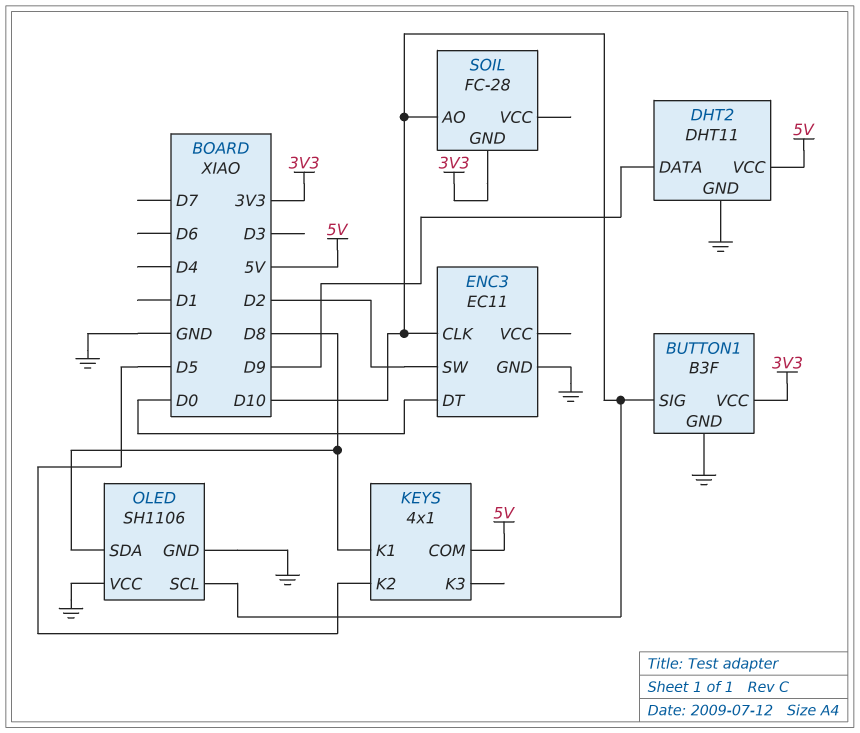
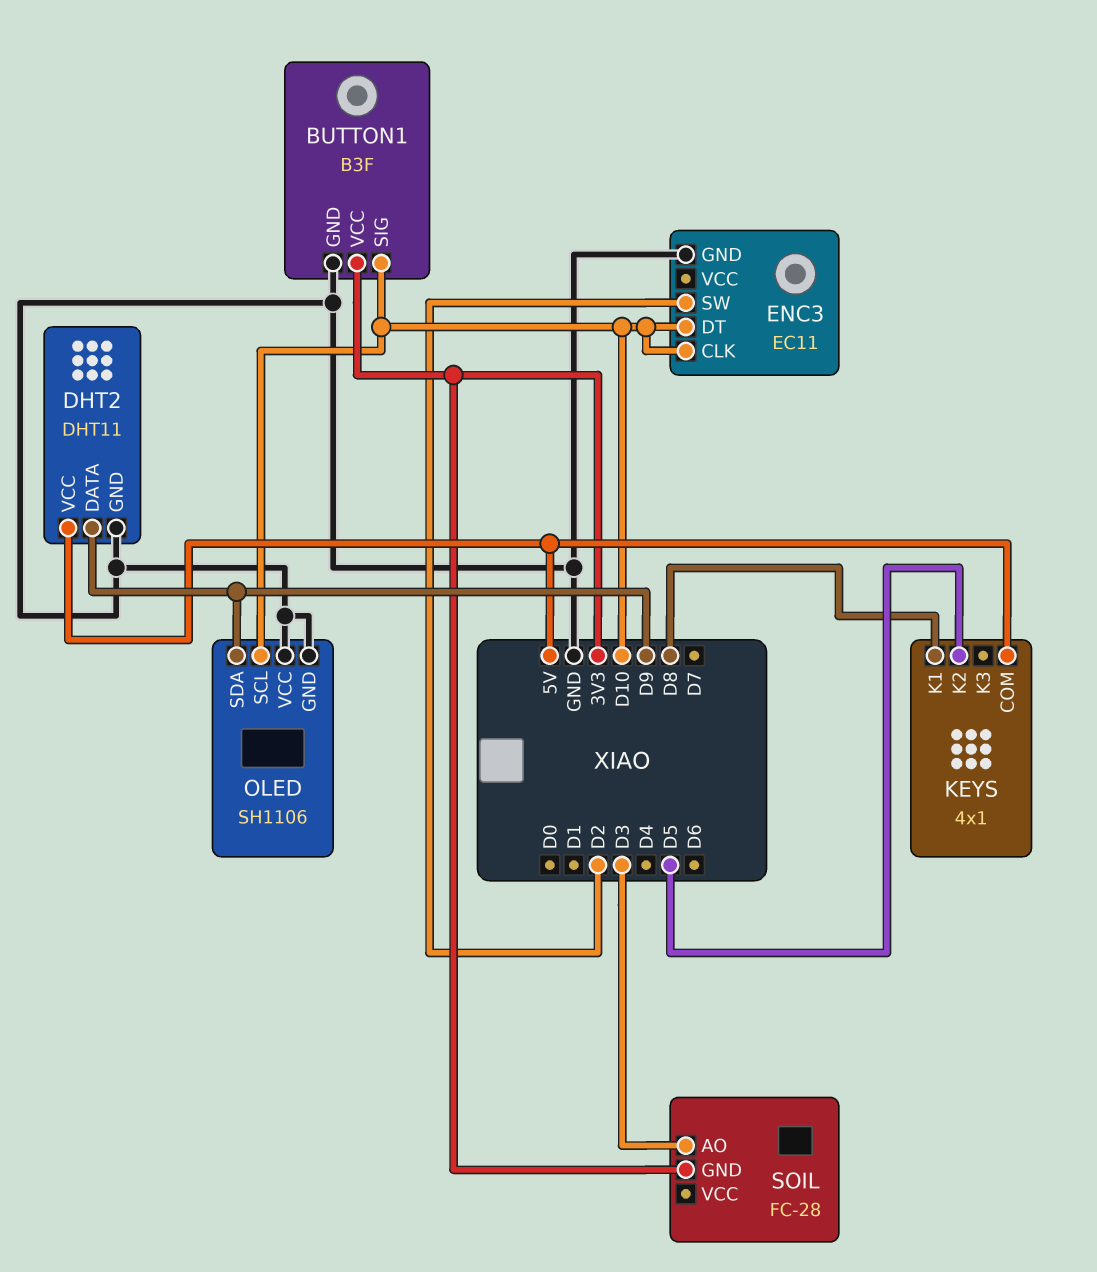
ENC3 pin DT: D0 -> D10
OLED pin SDA: D8 -> D9
SOIL pin AO: D10 -> D3

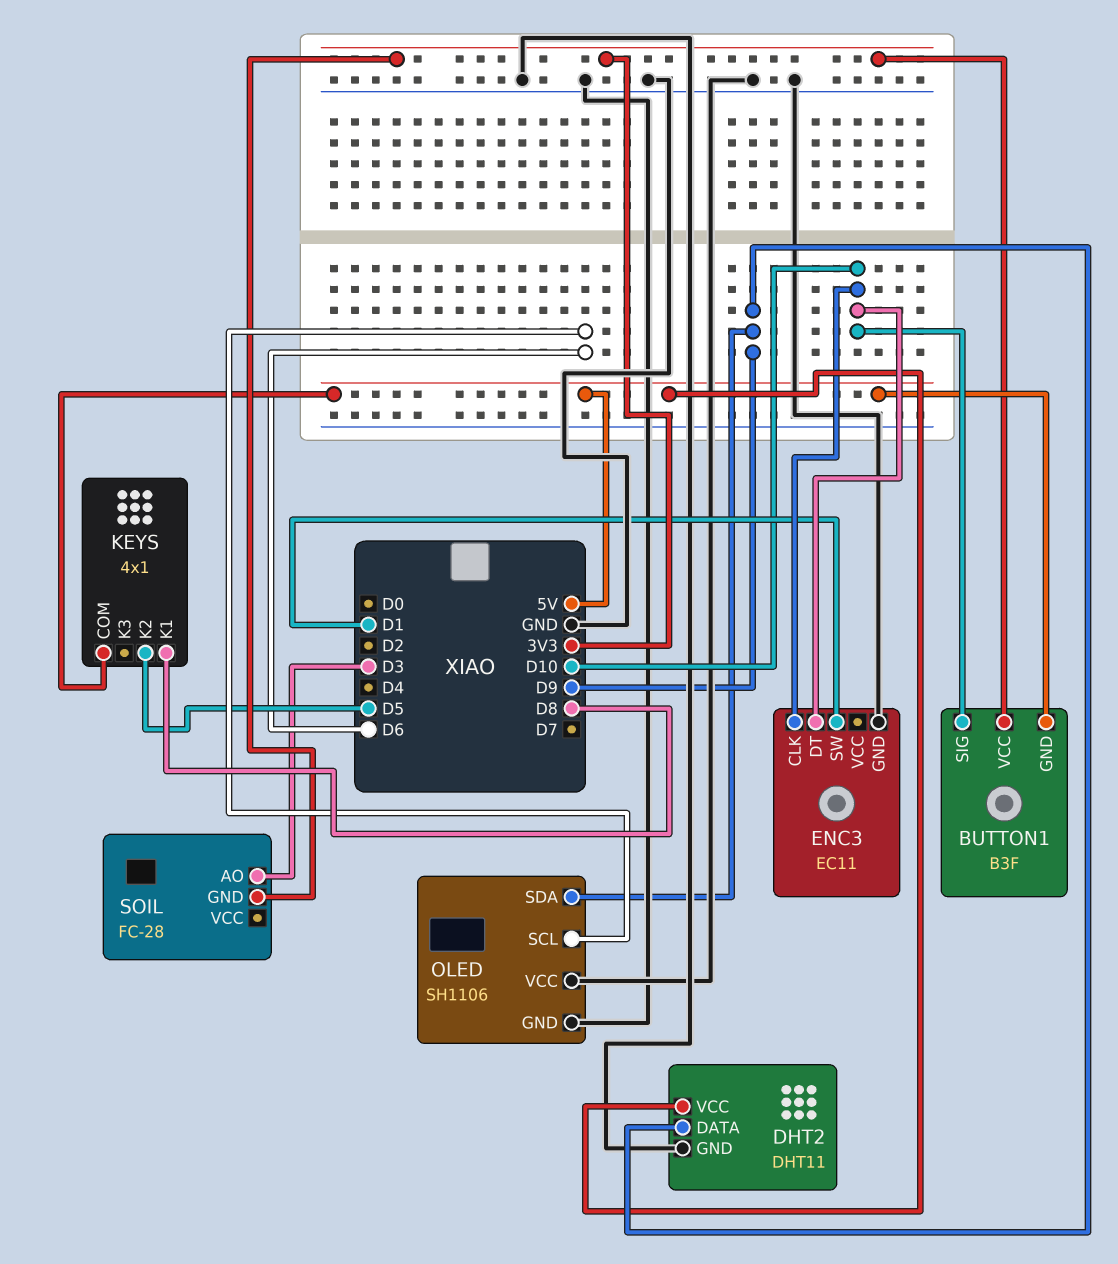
BUTTON1 pin GND: GND -> 5V
ENC3 pin SW: D2 -> D1
OLED pin SCL: D10 -> D6

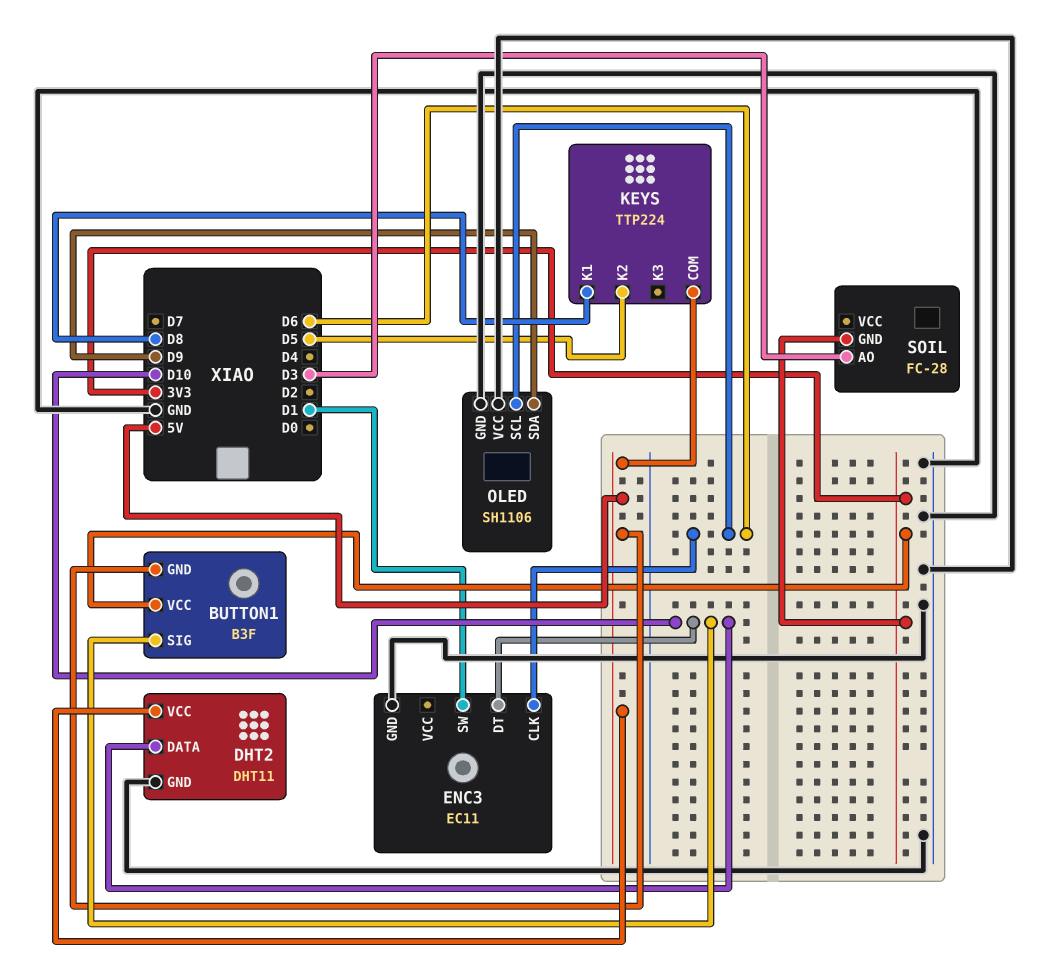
DHT2 pin DATA: D9 -> D10
ENC3 pin CLK: D10 -> D6
KEYS: 4x1 -> TTP224

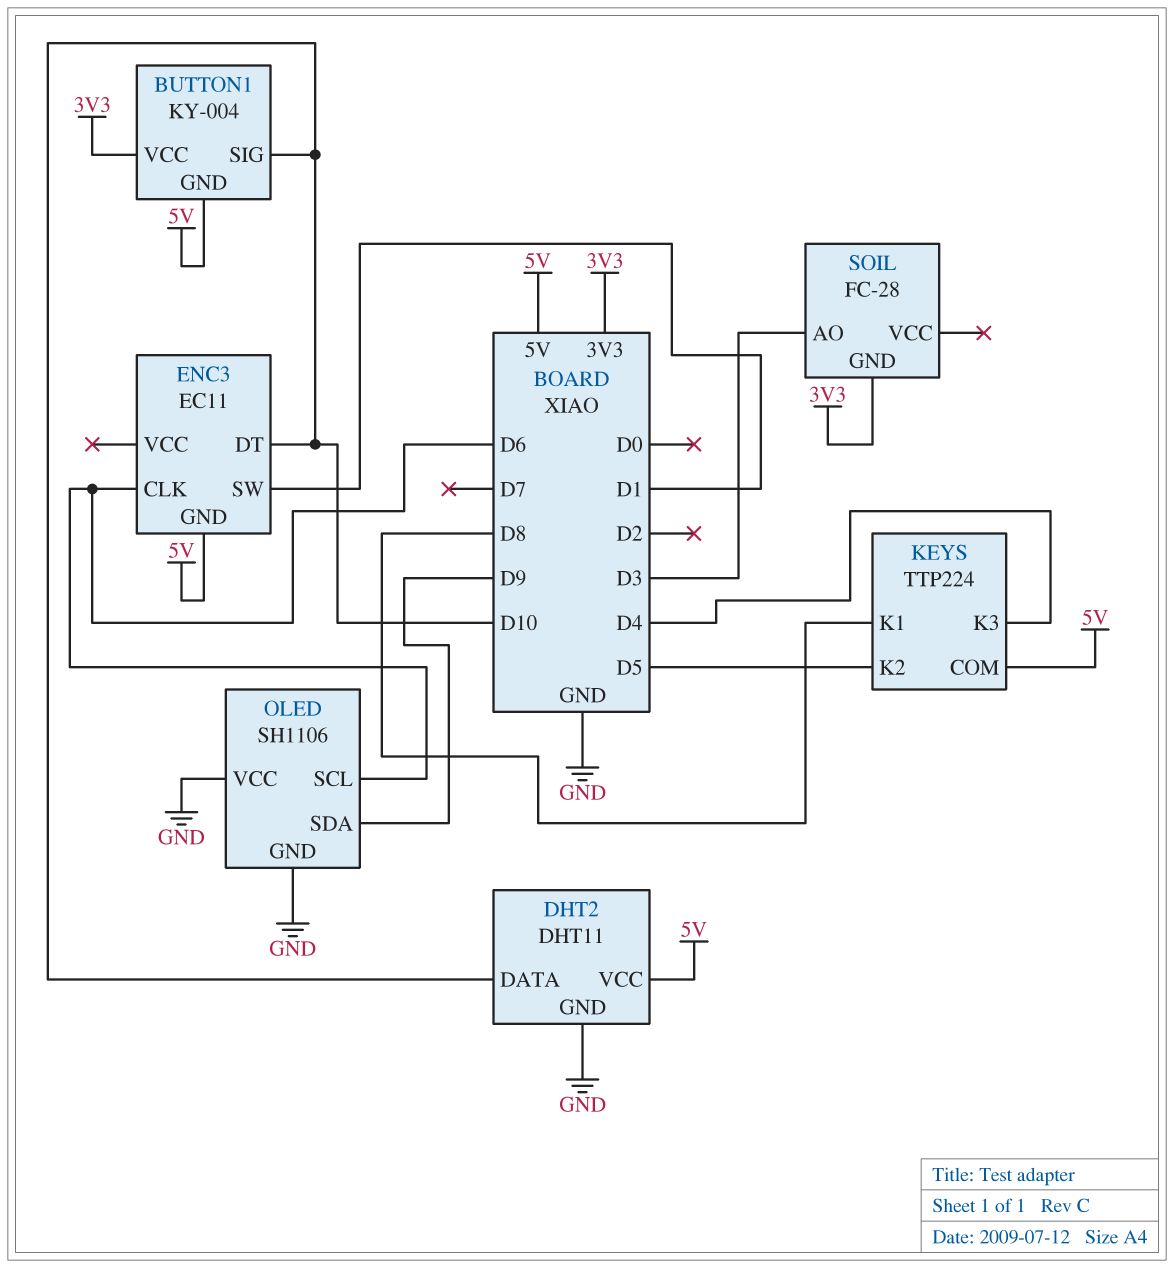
BUTTON1: B3F -> KY-004
ENC3 pin GND: GND -> 5V
KEYS pin K3: none -> D4

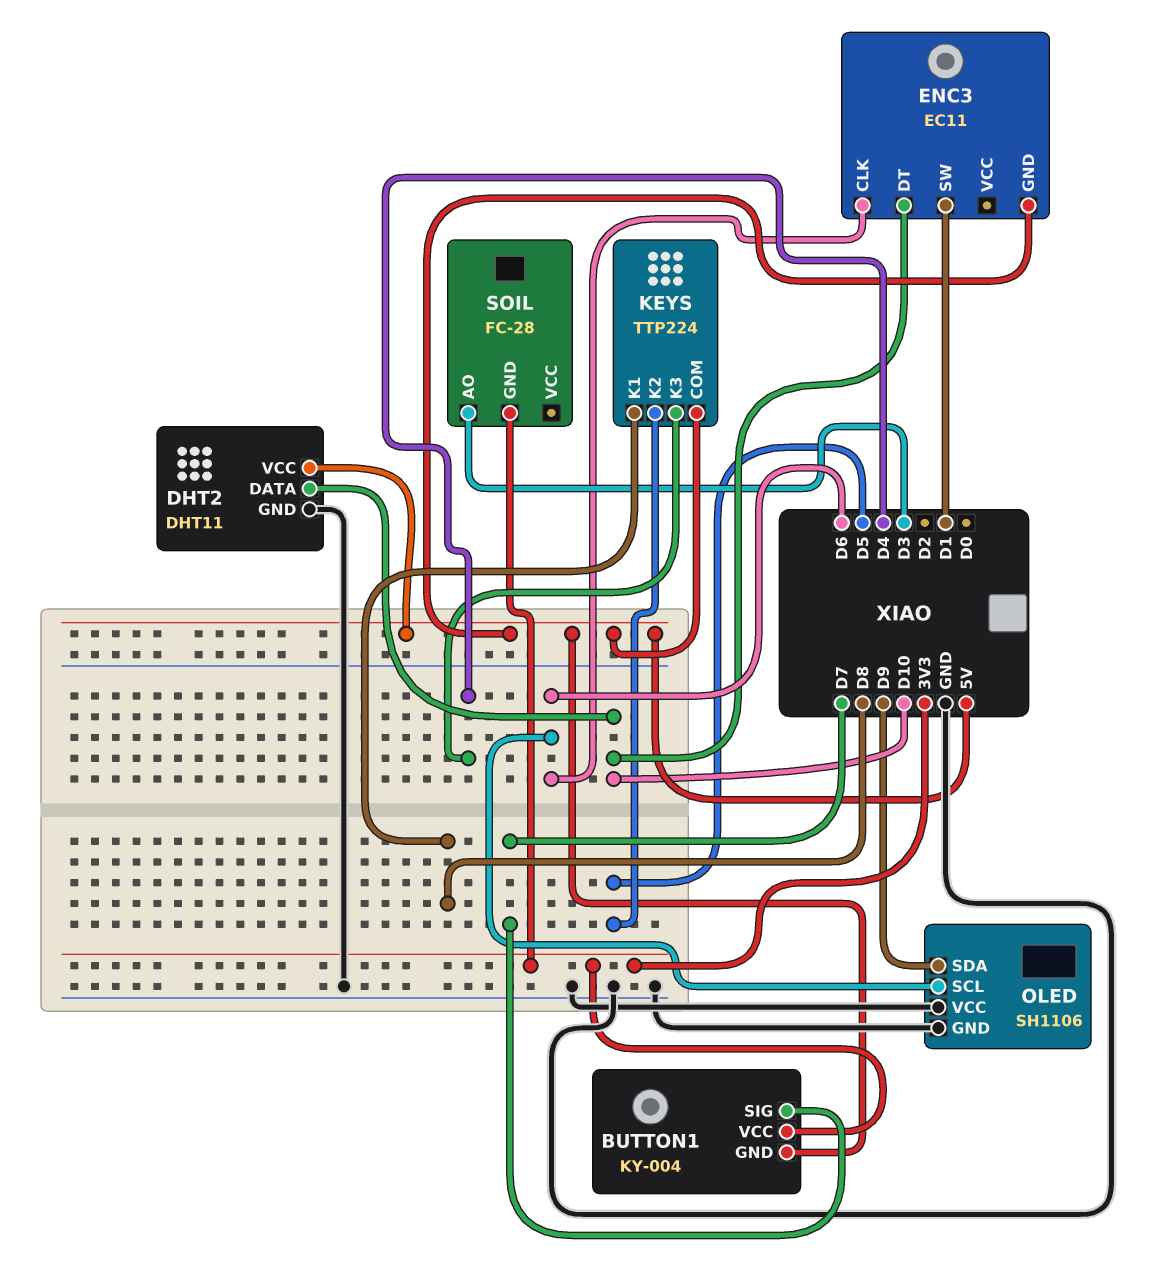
BUTTON1 pin SIG: D10 -> D7

